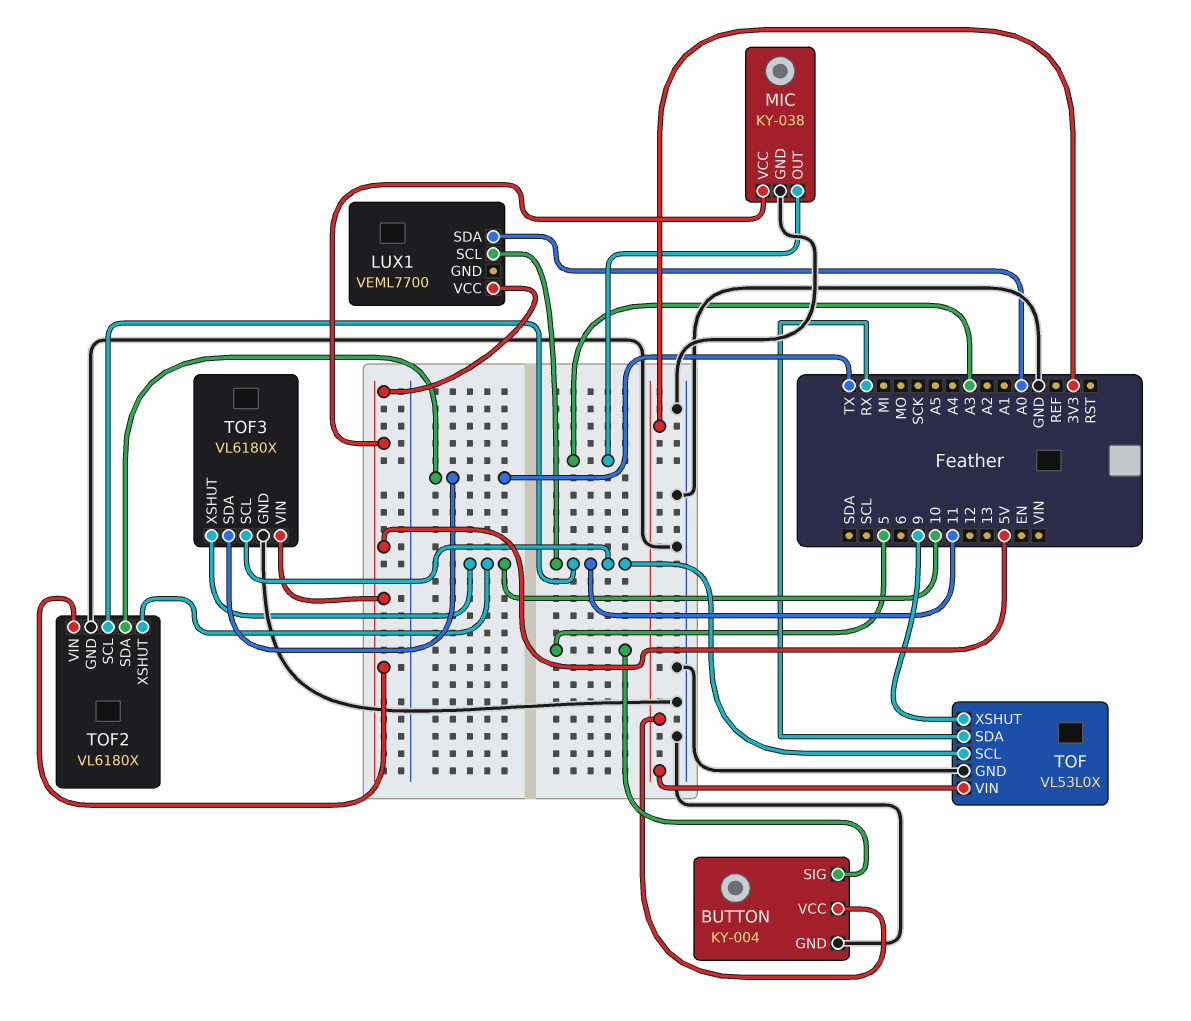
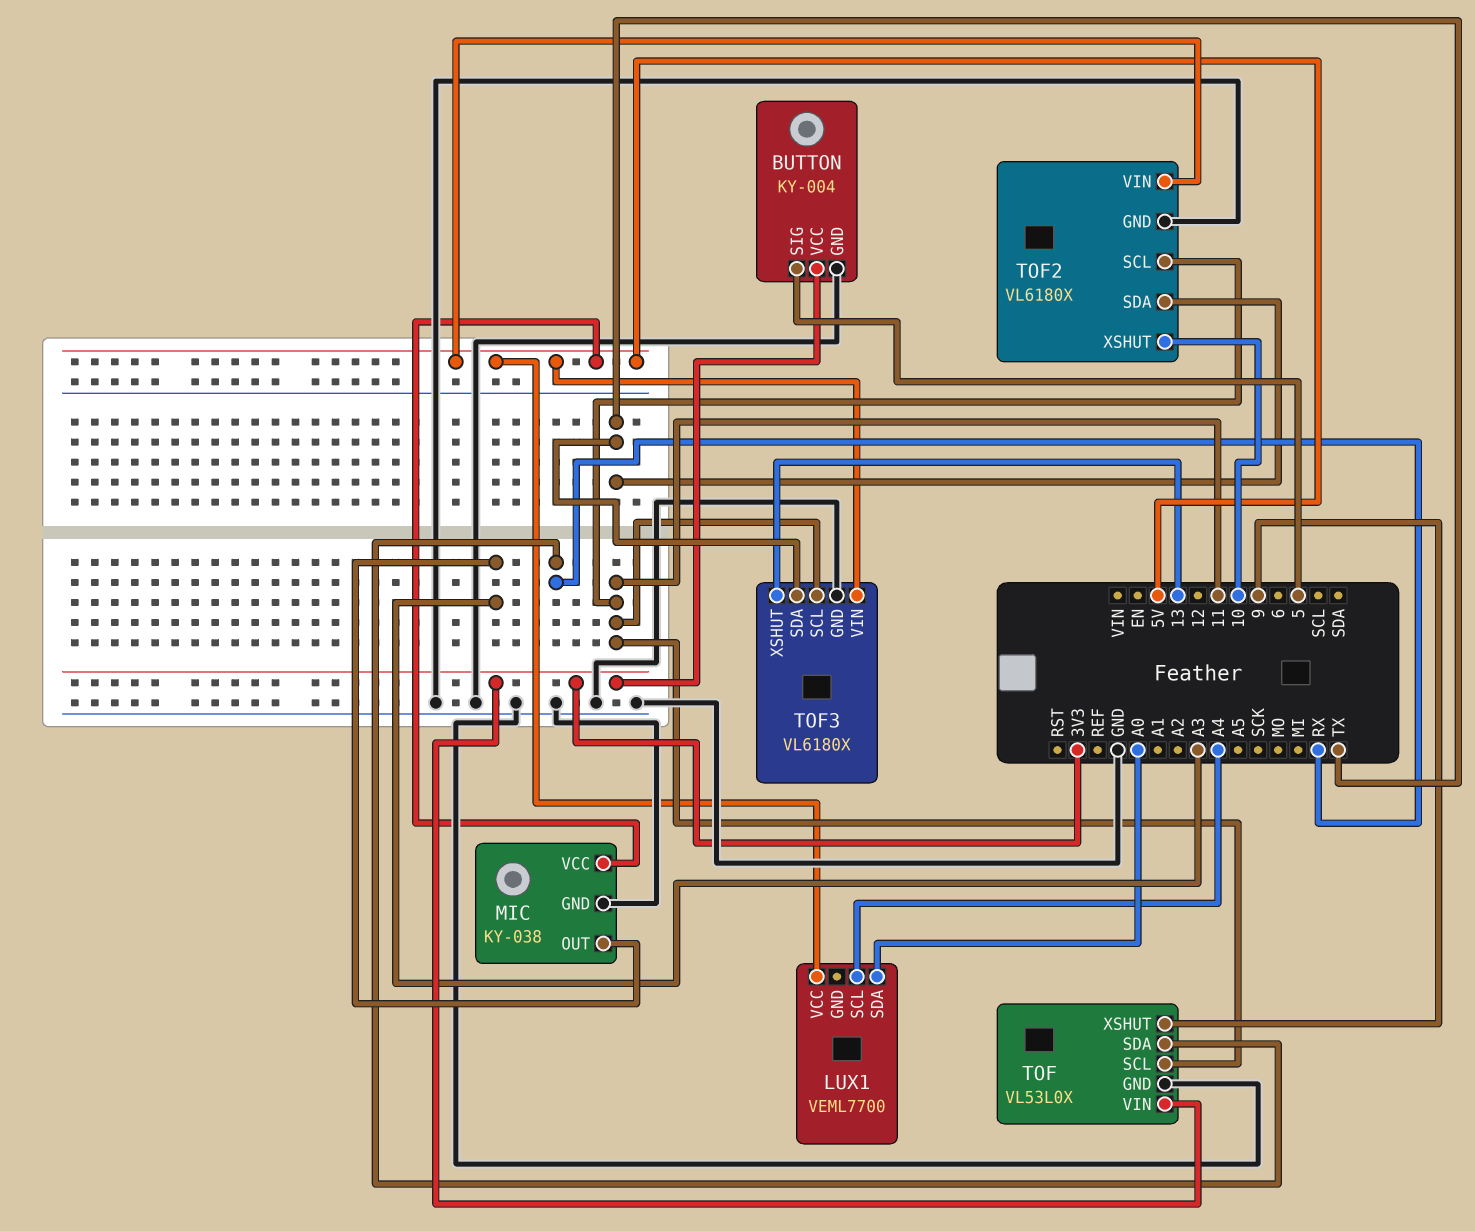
LUX1 pin SCL: 11 -> A4
TOF3 pin XSHUT: 10 -> 13

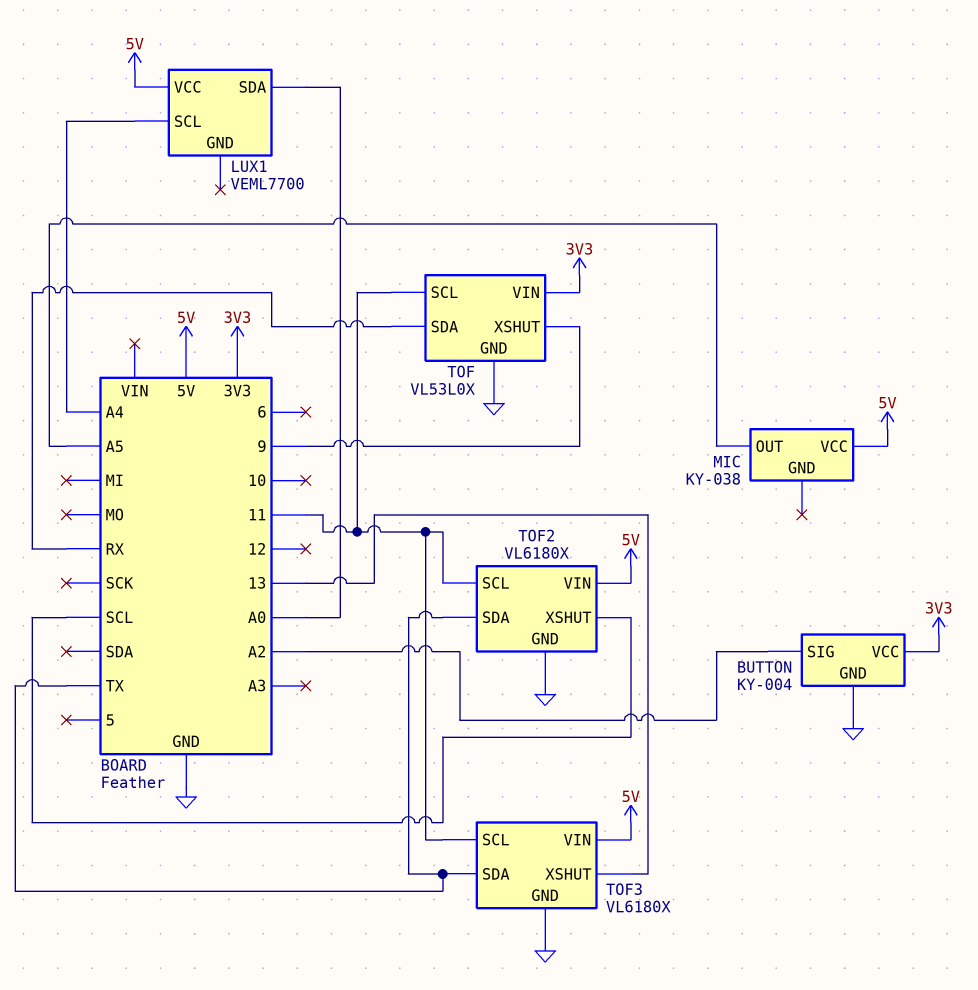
BUTTON pin SIG: 5 -> A2
MIC pin GND: GND -> none
MIC pin OUT: A3 -> A5
TOF2 pin XSHUT: 10 -> SCL

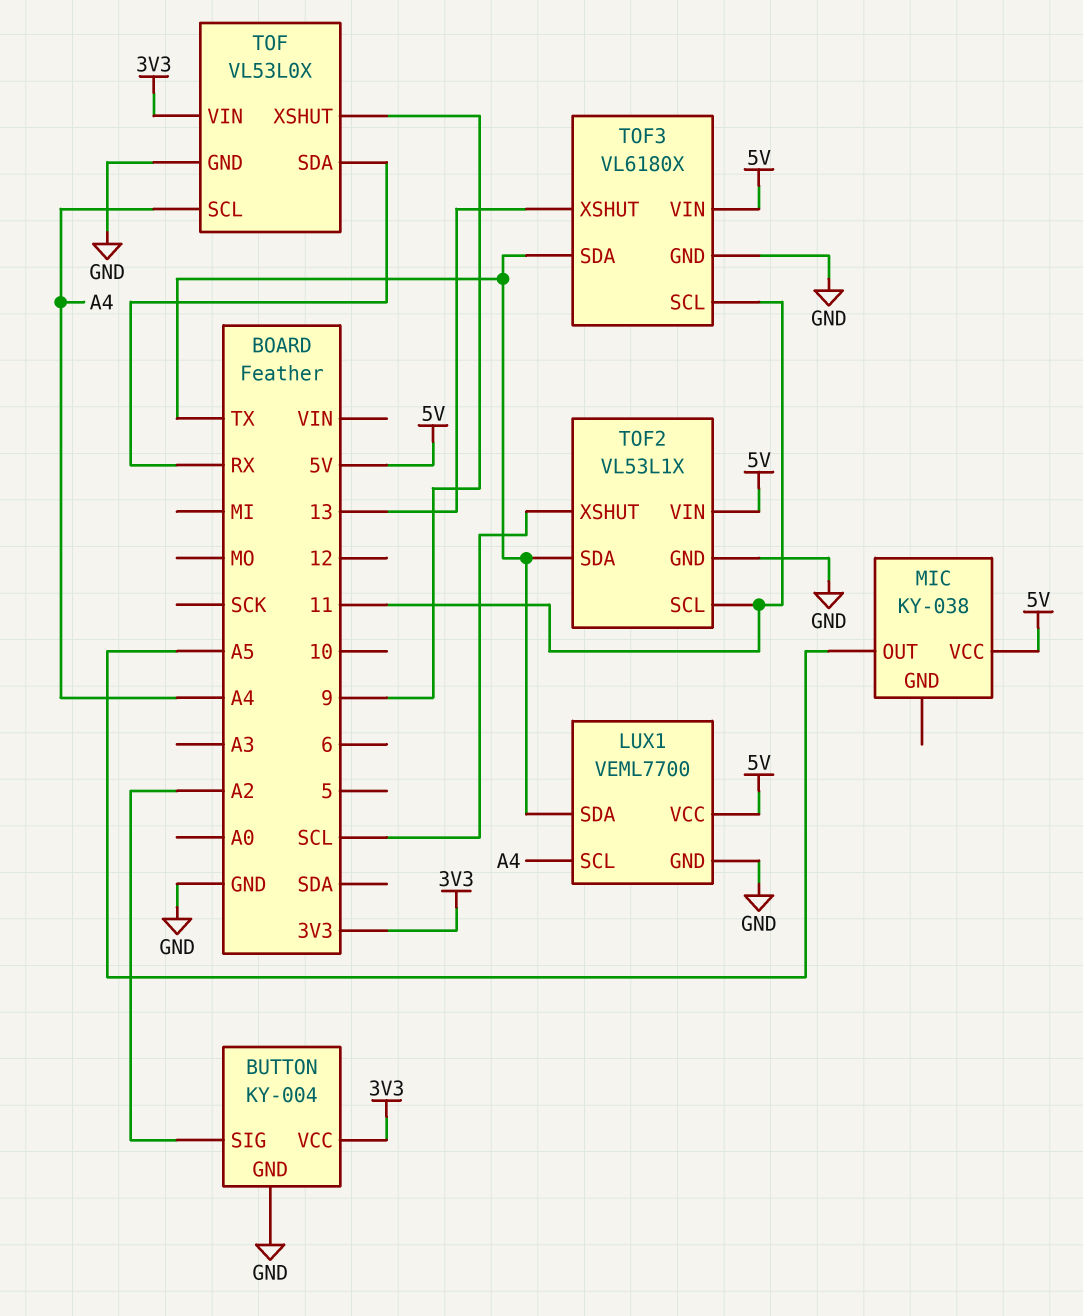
LUX1 pin GND: none -> GND
LUX1 pin SDA: A0 -> TX
TOF pin SCL: 11 -> A4
TOF2: VL6180X -> VL53L1X

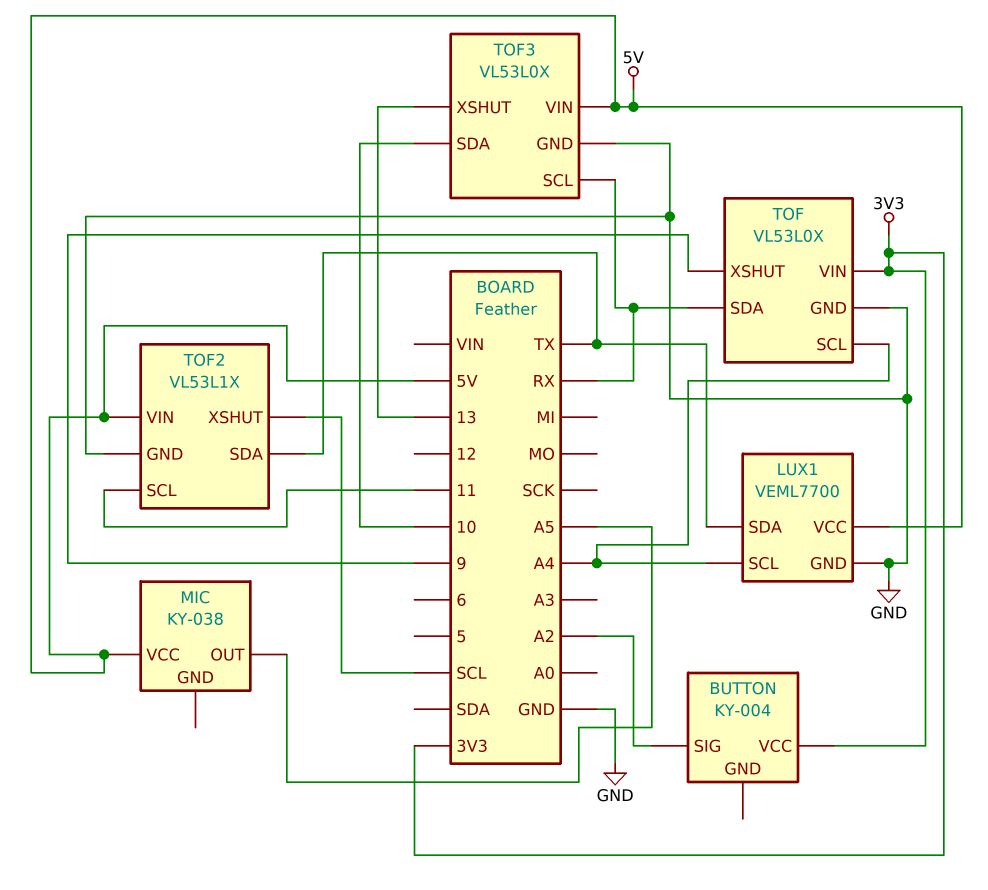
BUTTON pin GND: GND -> none
TOF3: VL6180X -> VL53L0X
TOF3 pin SCL: 11 -> RX
TOF3 pin SDA: TX -> 10

